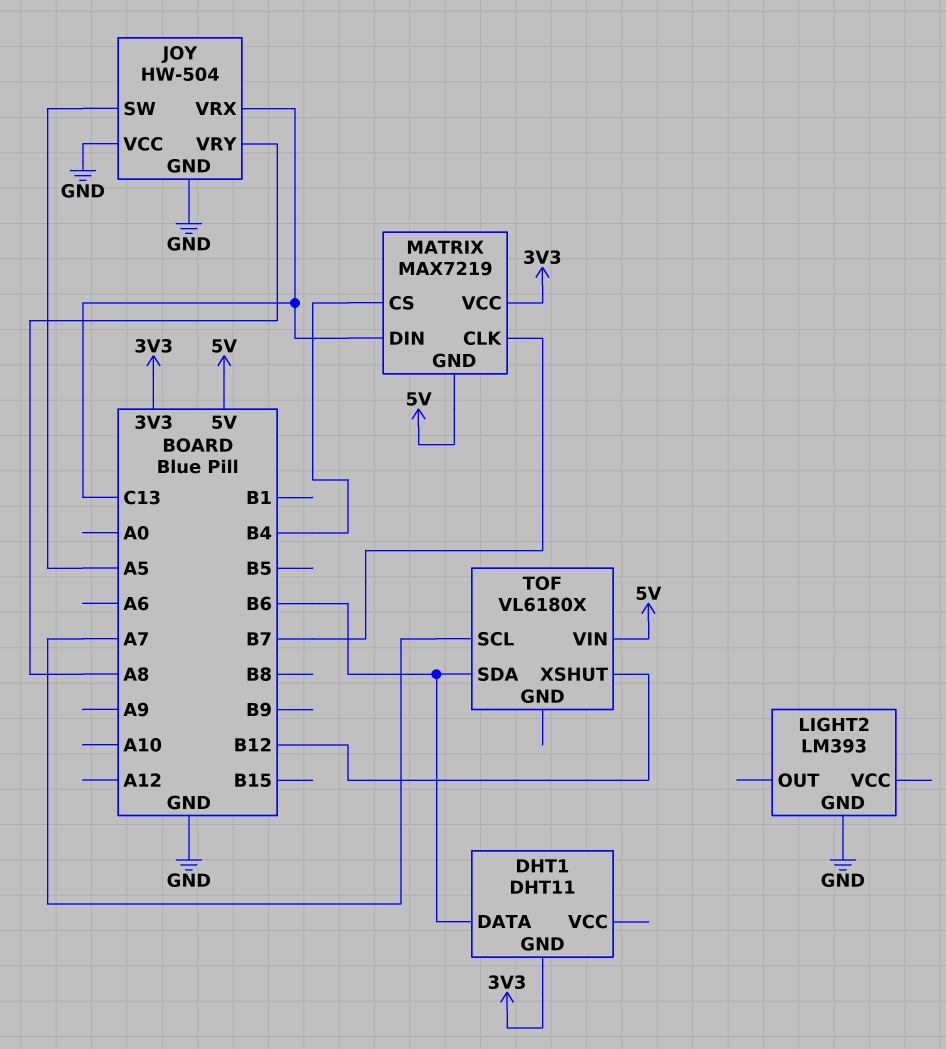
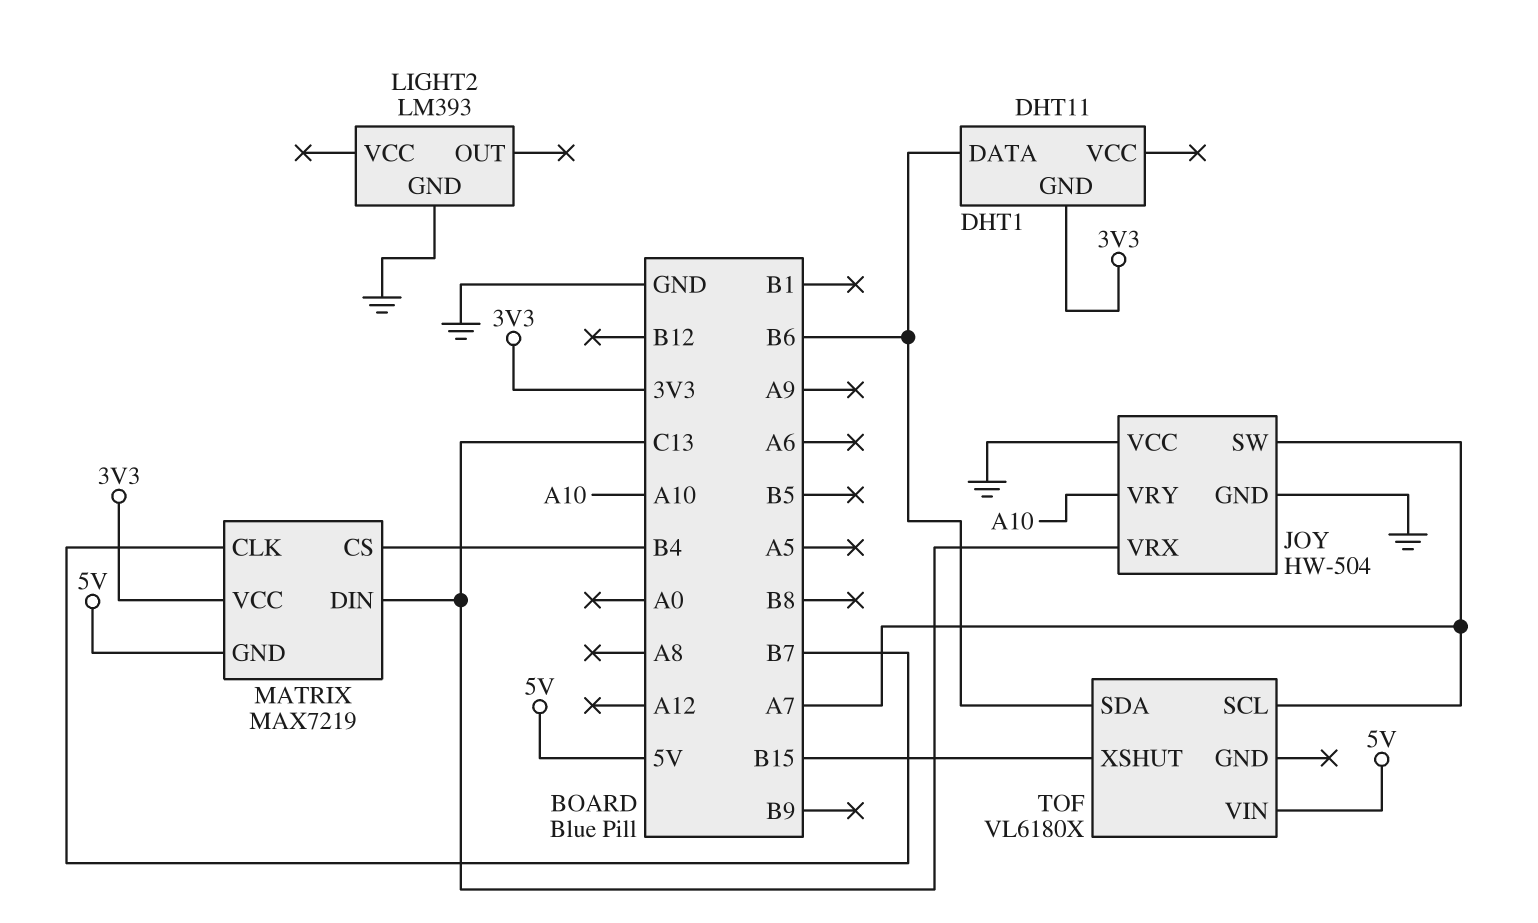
JOY pin SW: A5 -> A7
JOY pin VRY: A8 -> A10
TOF pin XSHUT: B12 -> B15

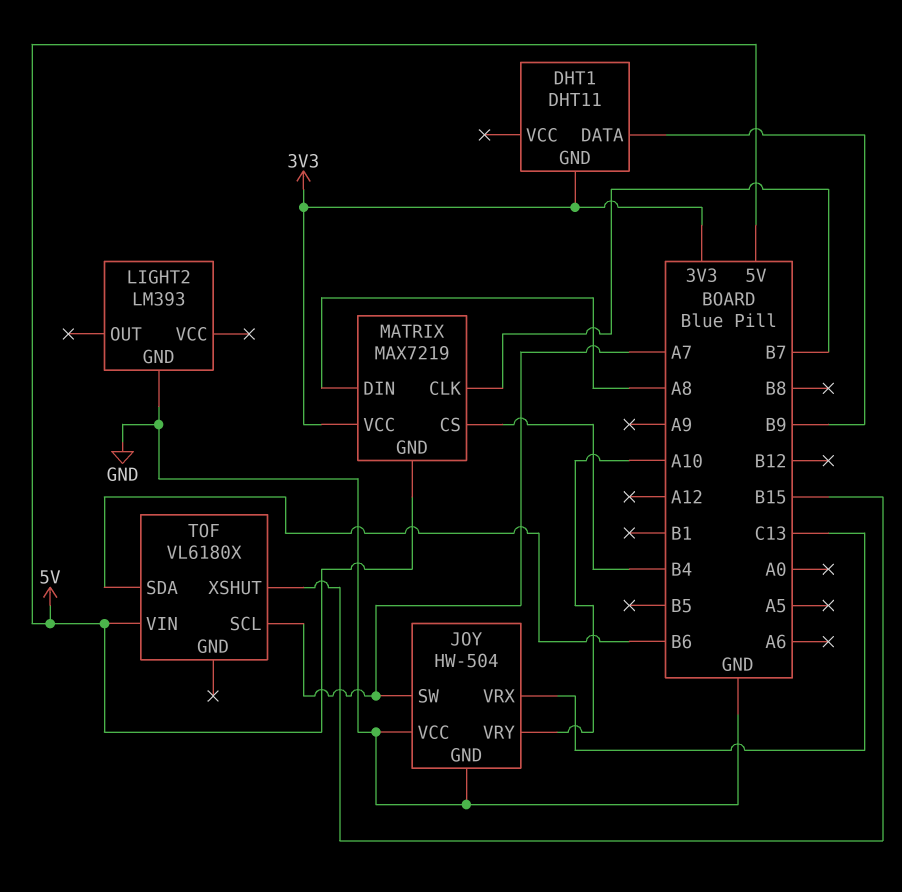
DHT1 pin DATA: B6 -> B9
MATRIX pin DIN: C13 -> A8

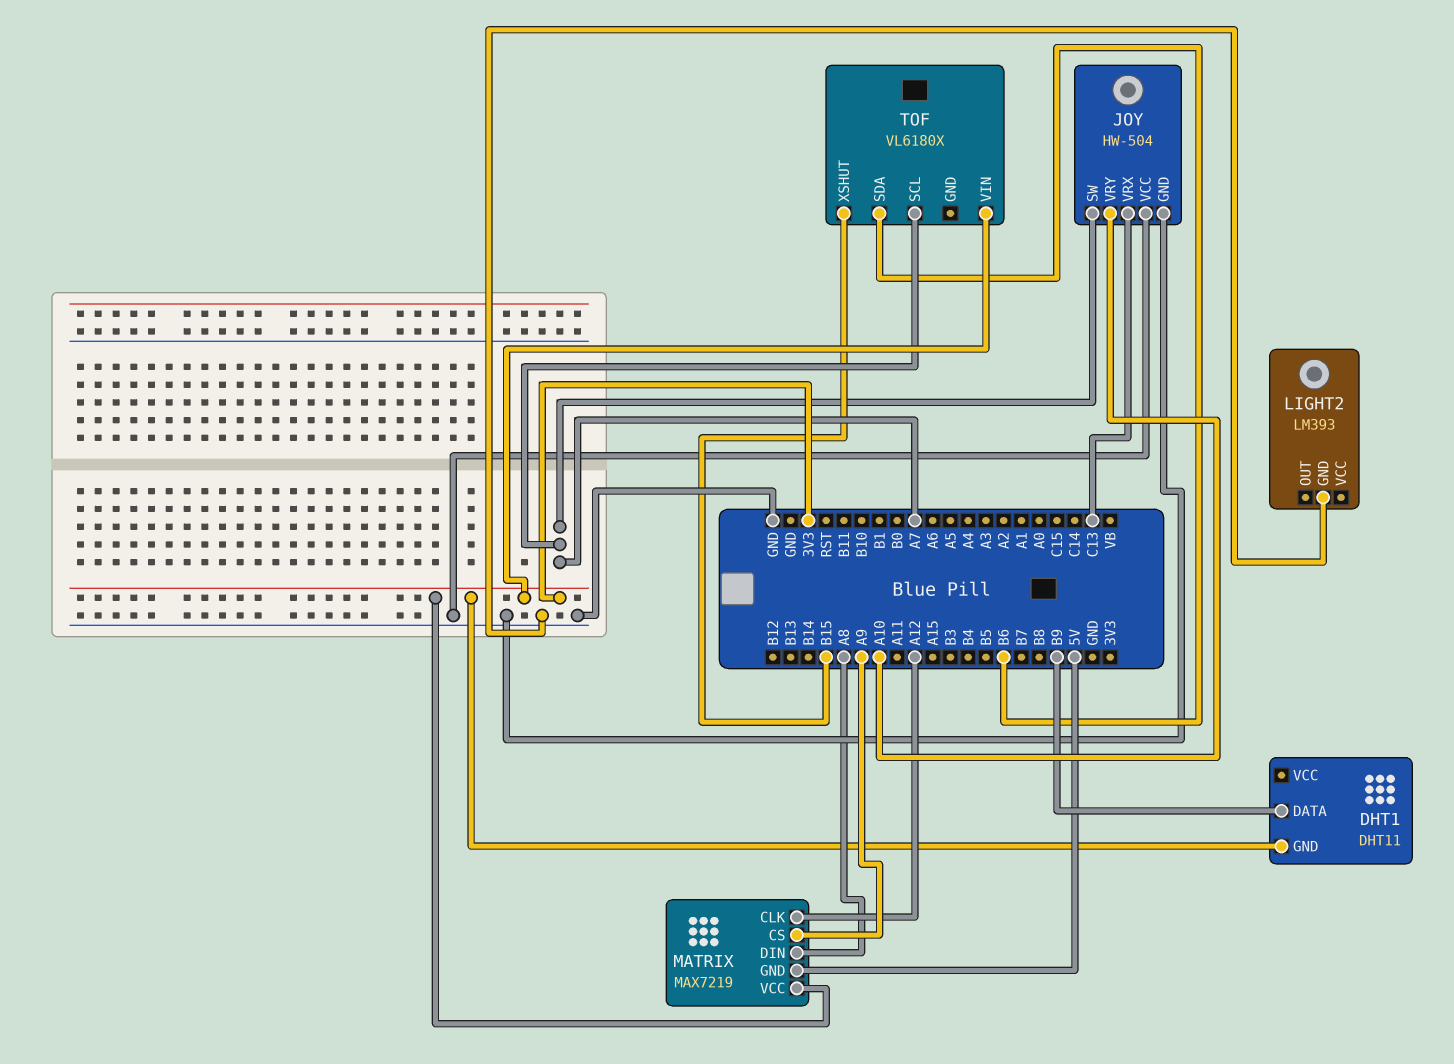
MATRIX pin CLK: B7 -> A12
MATRIX pin CS: B4 -> A9
TOF pin VIN: 5V -> 3V3

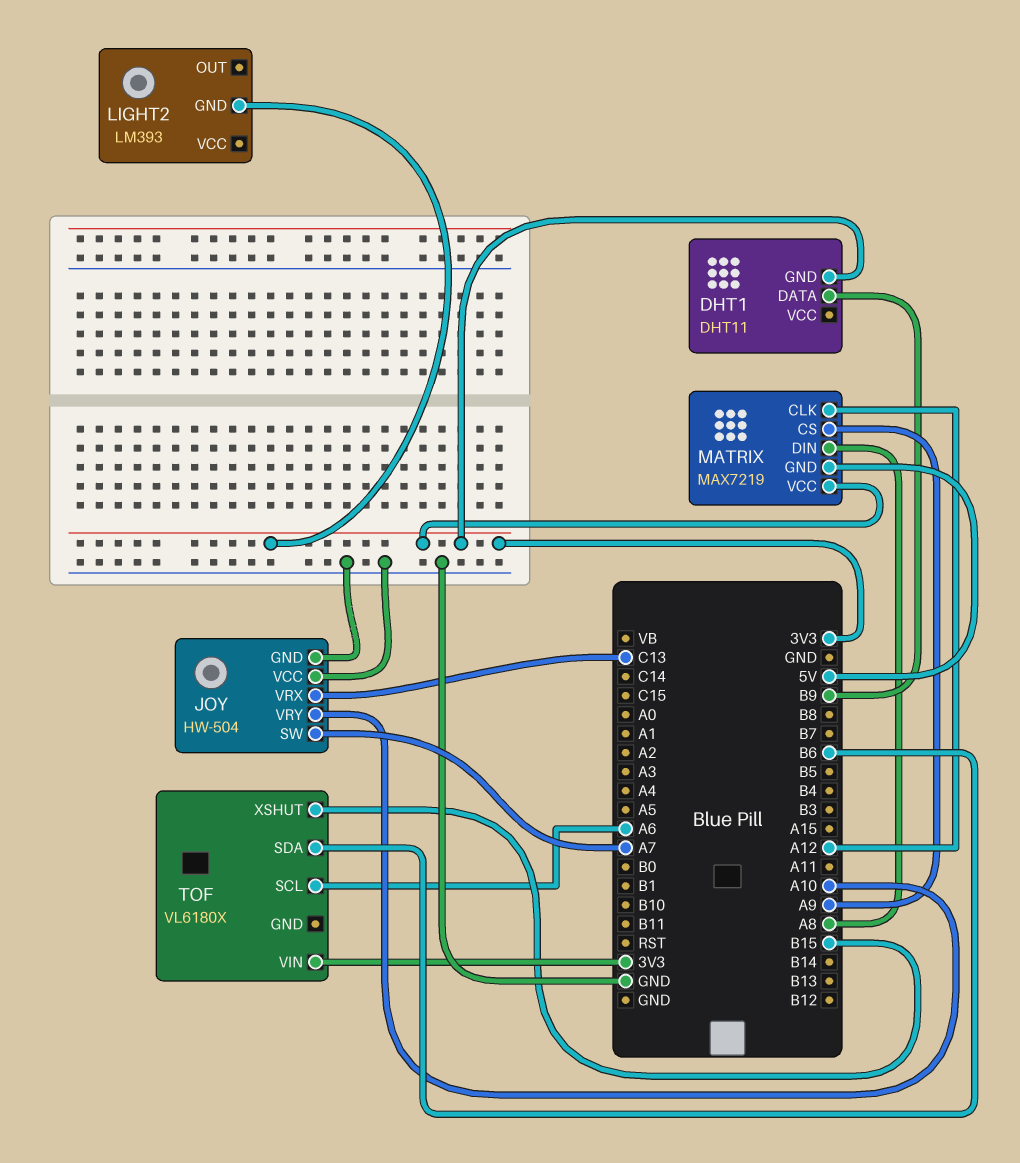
LIGHT2 pin GND: GND -> 3V3
TOF pin SCL: A7 -> A6

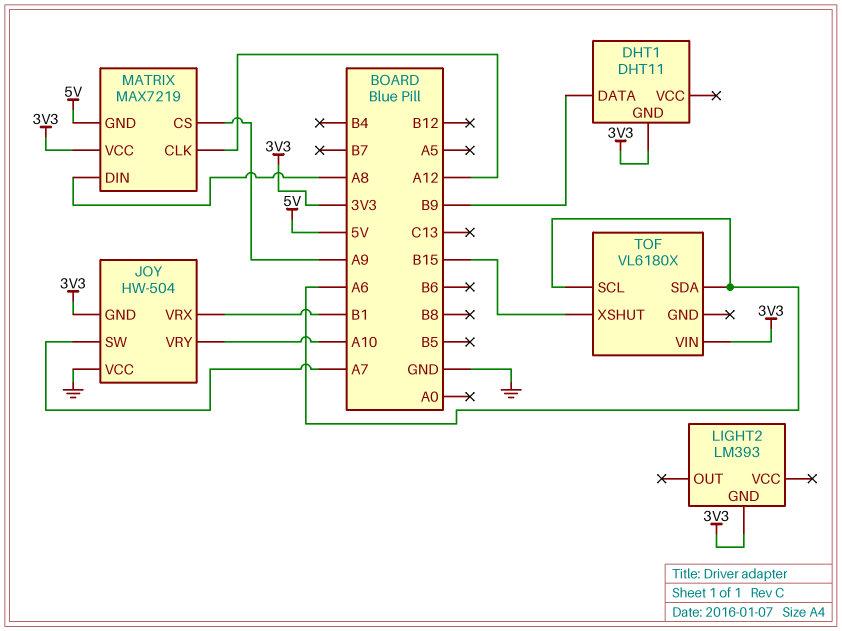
JOY pin GND: GND -> 3V3
JOY pin VRX: C13 -> B1
TOF pin SDA: B6 -> A6

